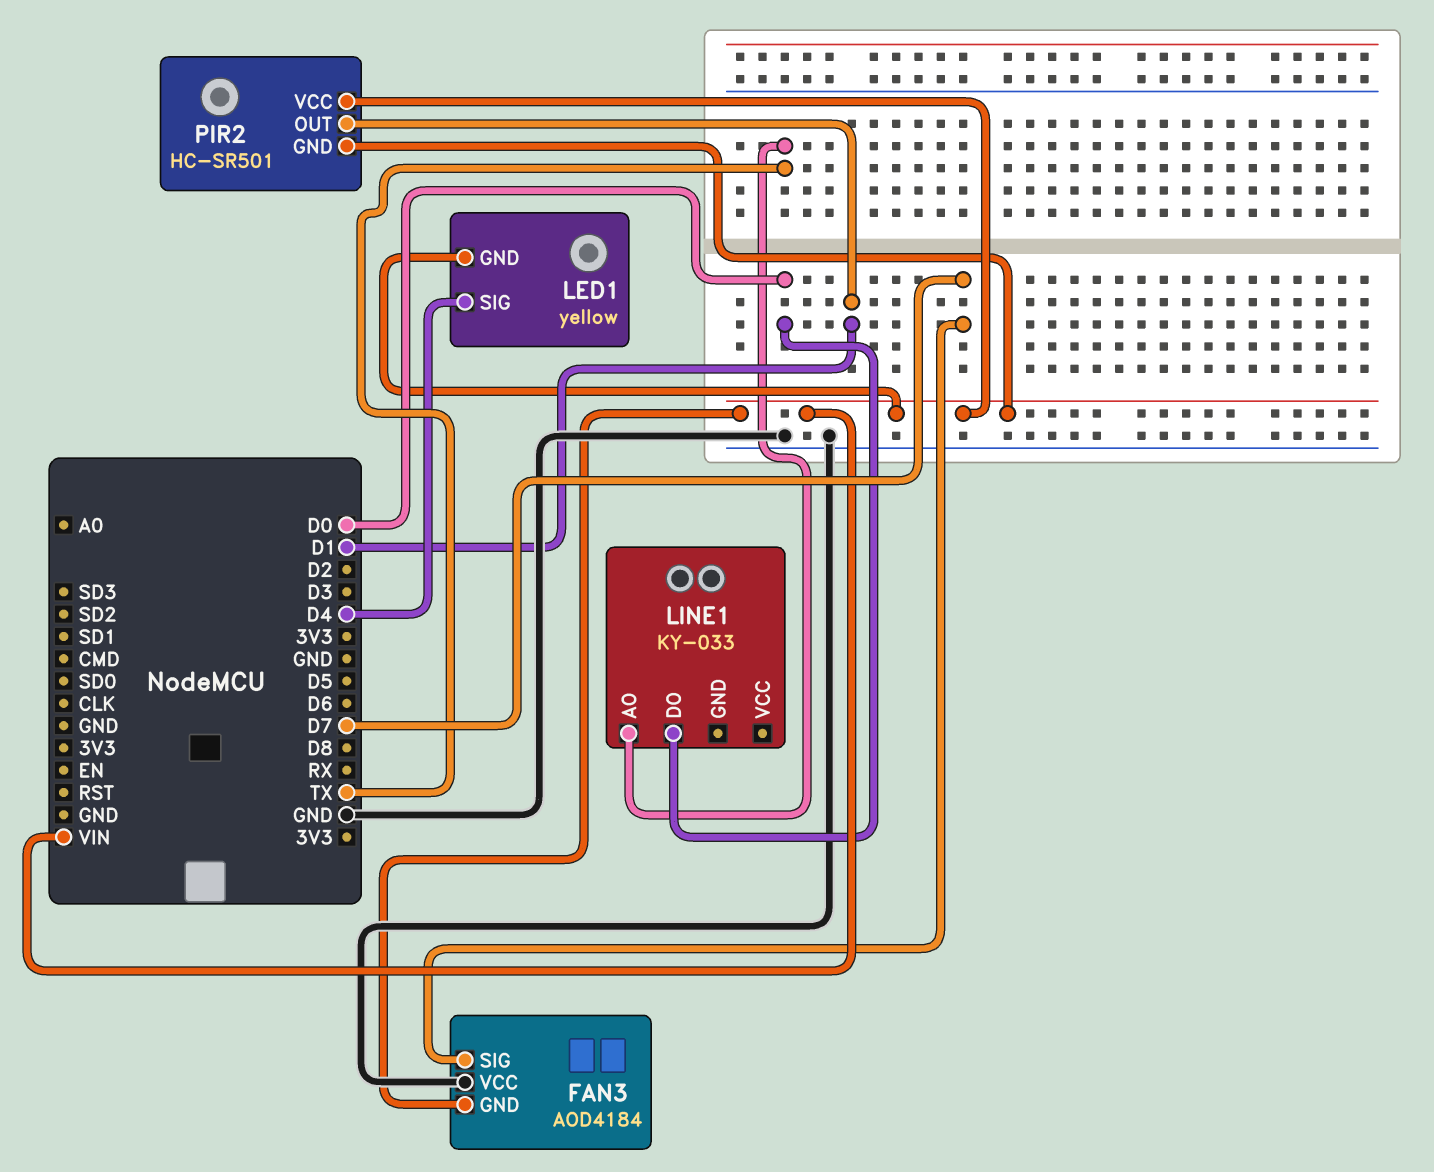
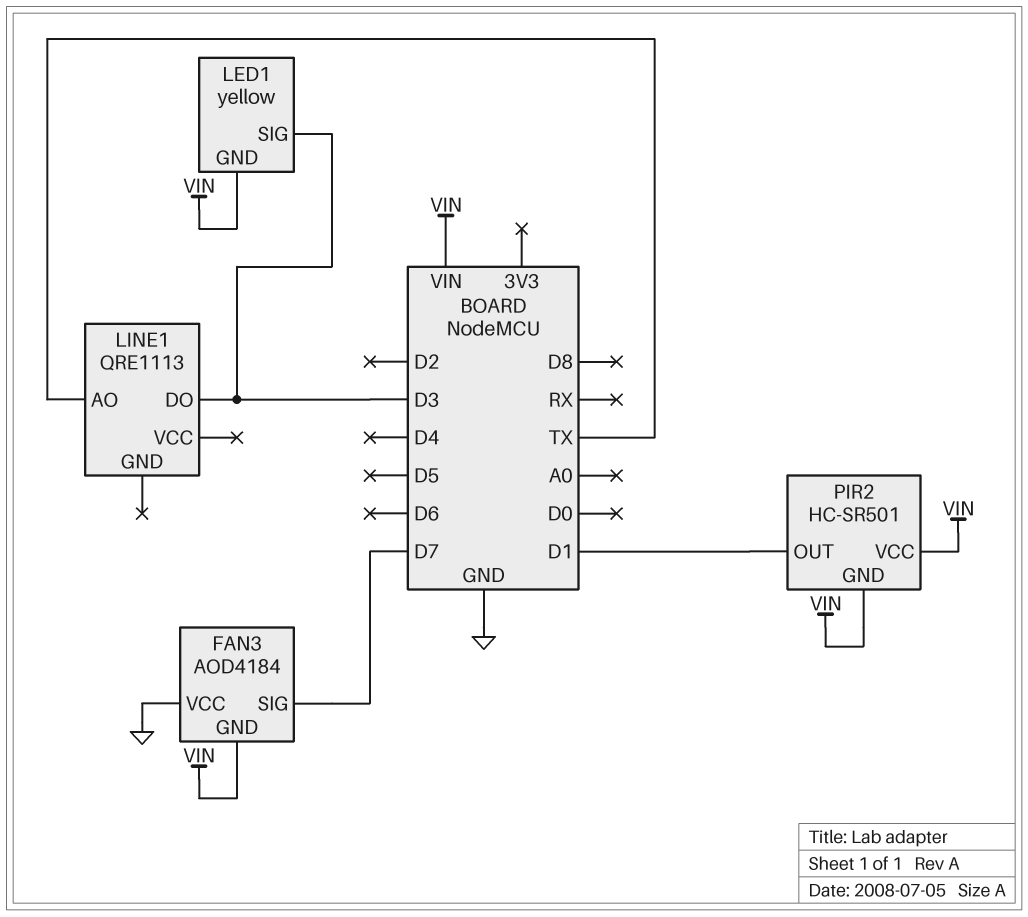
LED1 pin SIG: D4 -> D3
LINE1: KY-033 -> QRE1113
LINE1 pin DO: D0 -> D3

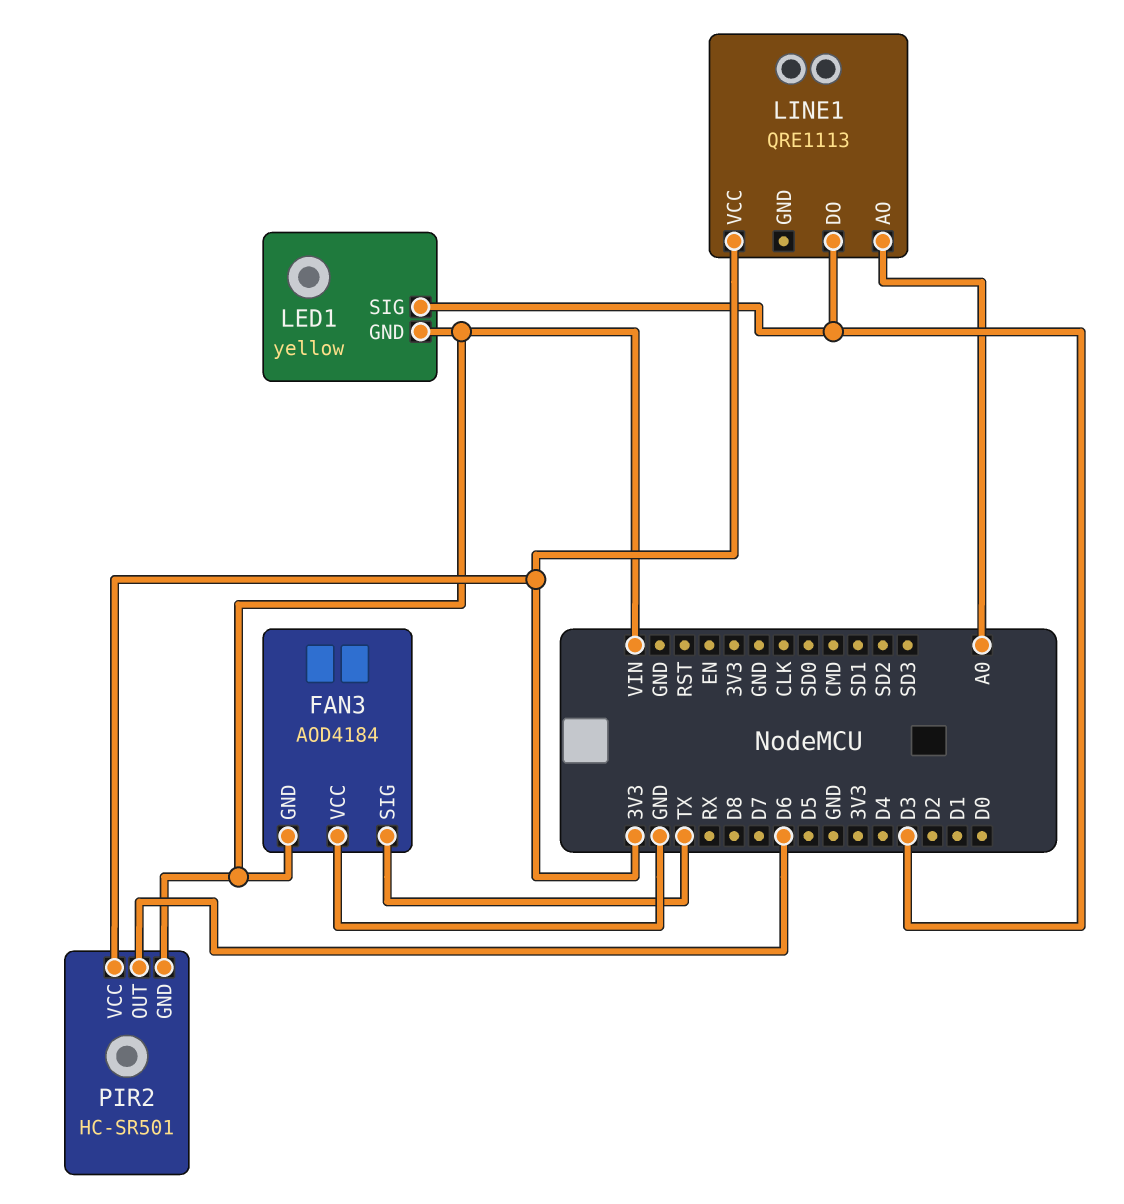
FAN3 pin SIG: D7 -> TX
LINE1 pin AO: TX -> A0
LINE1 pin VCC: none -> 3V3
PIR2 pin OUT: D1 -> D6
PIR2 pin VCC: VIN -> 3V3

